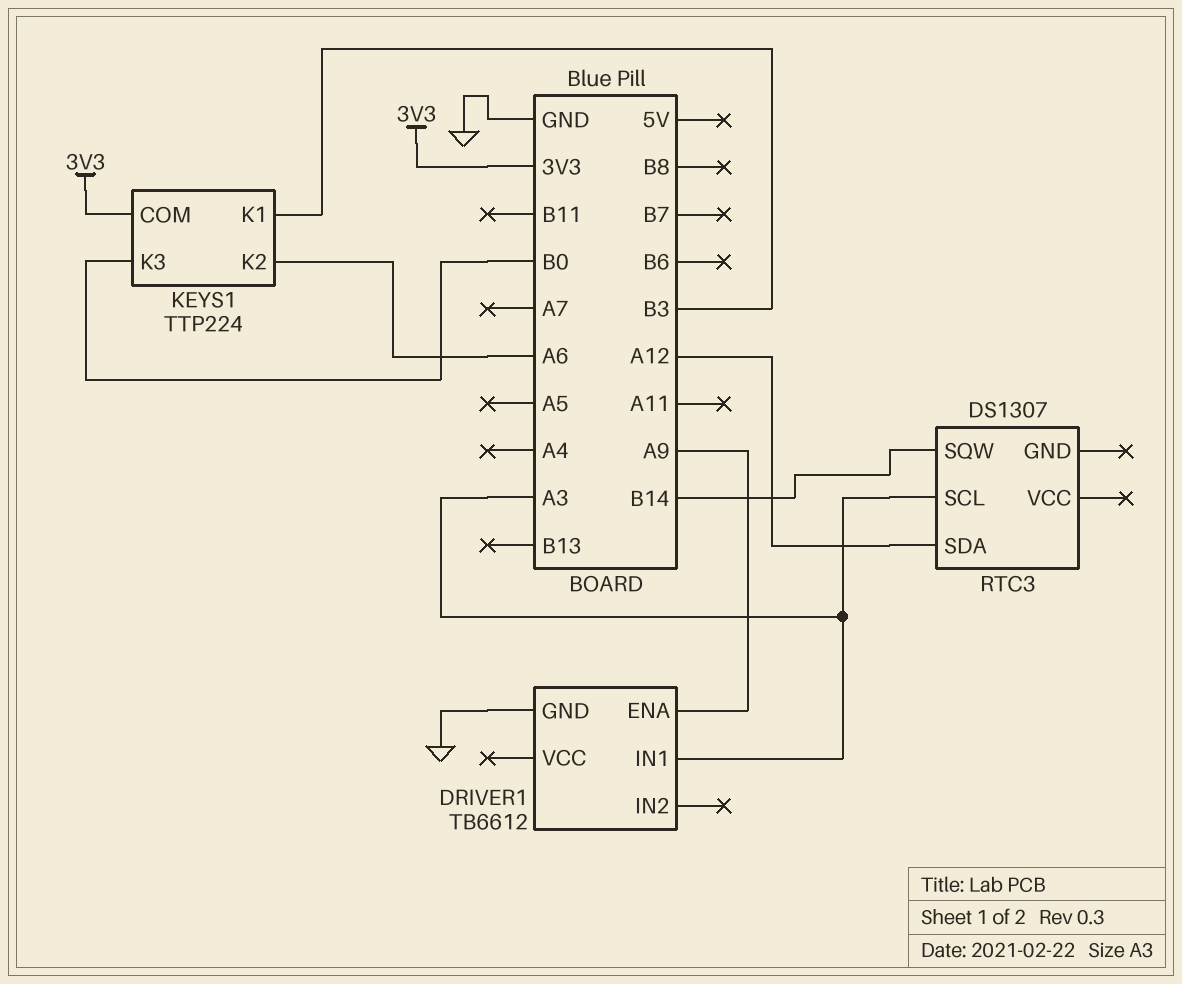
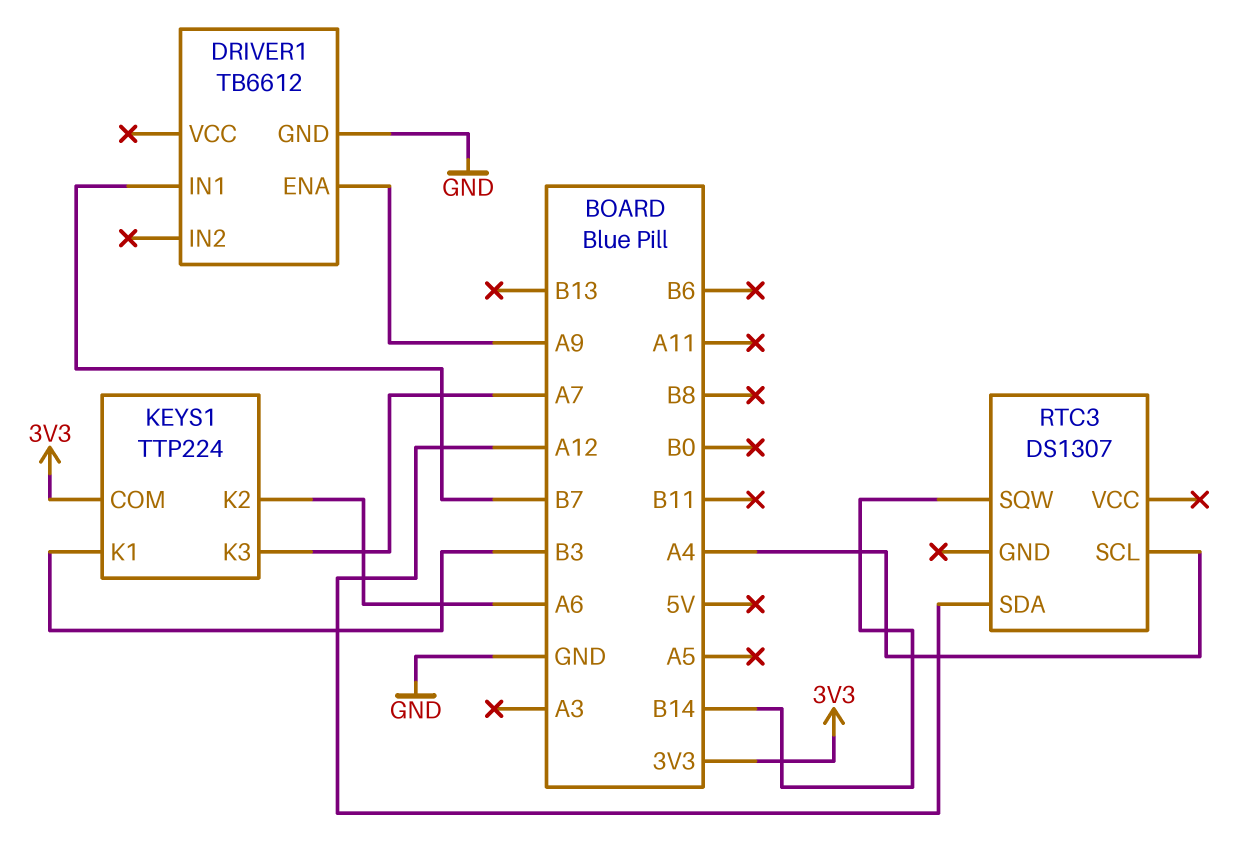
DRIVER1 pin IN1: A3 -> B7
KEYS1 pin K3: B0 -> A7
RTC3 pin SCL: A3 -> A4

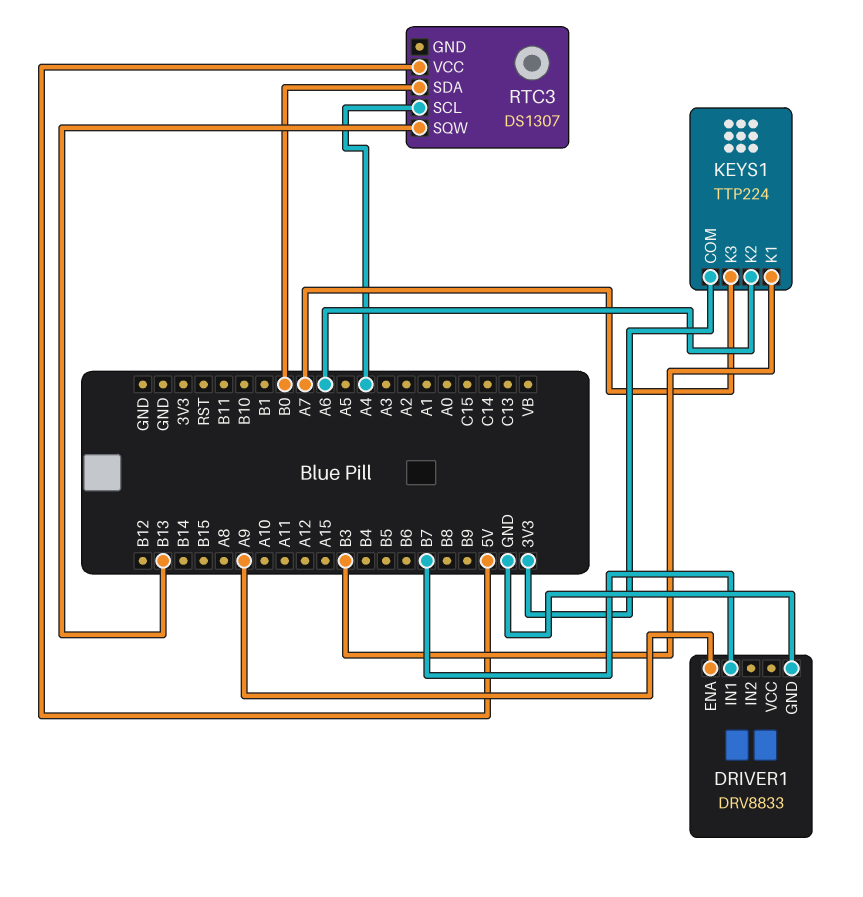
DRIVER1: TB6612 -> DRV8833
RTC3 pin SDA: A12 -> B0
RTC3 pin SQW: B14 -> B13
RTC3 pin VCC: none -> 5V

